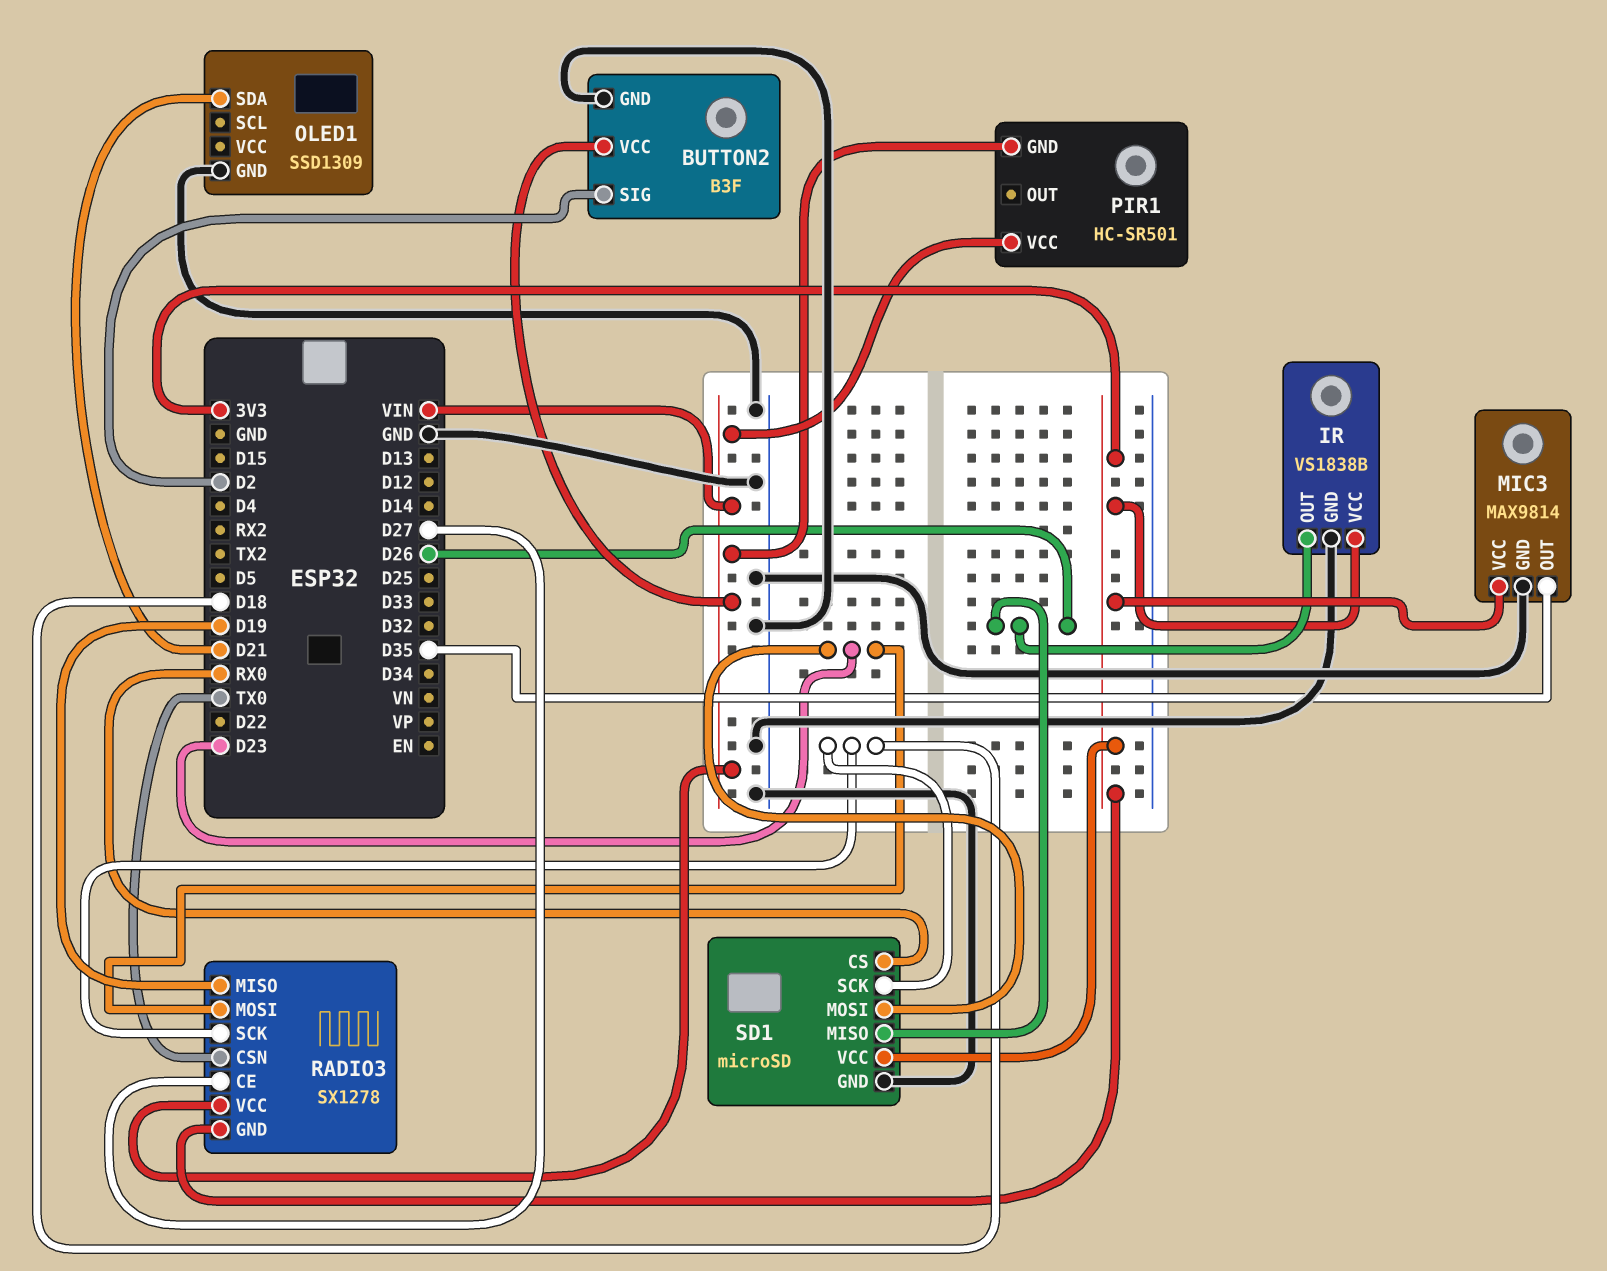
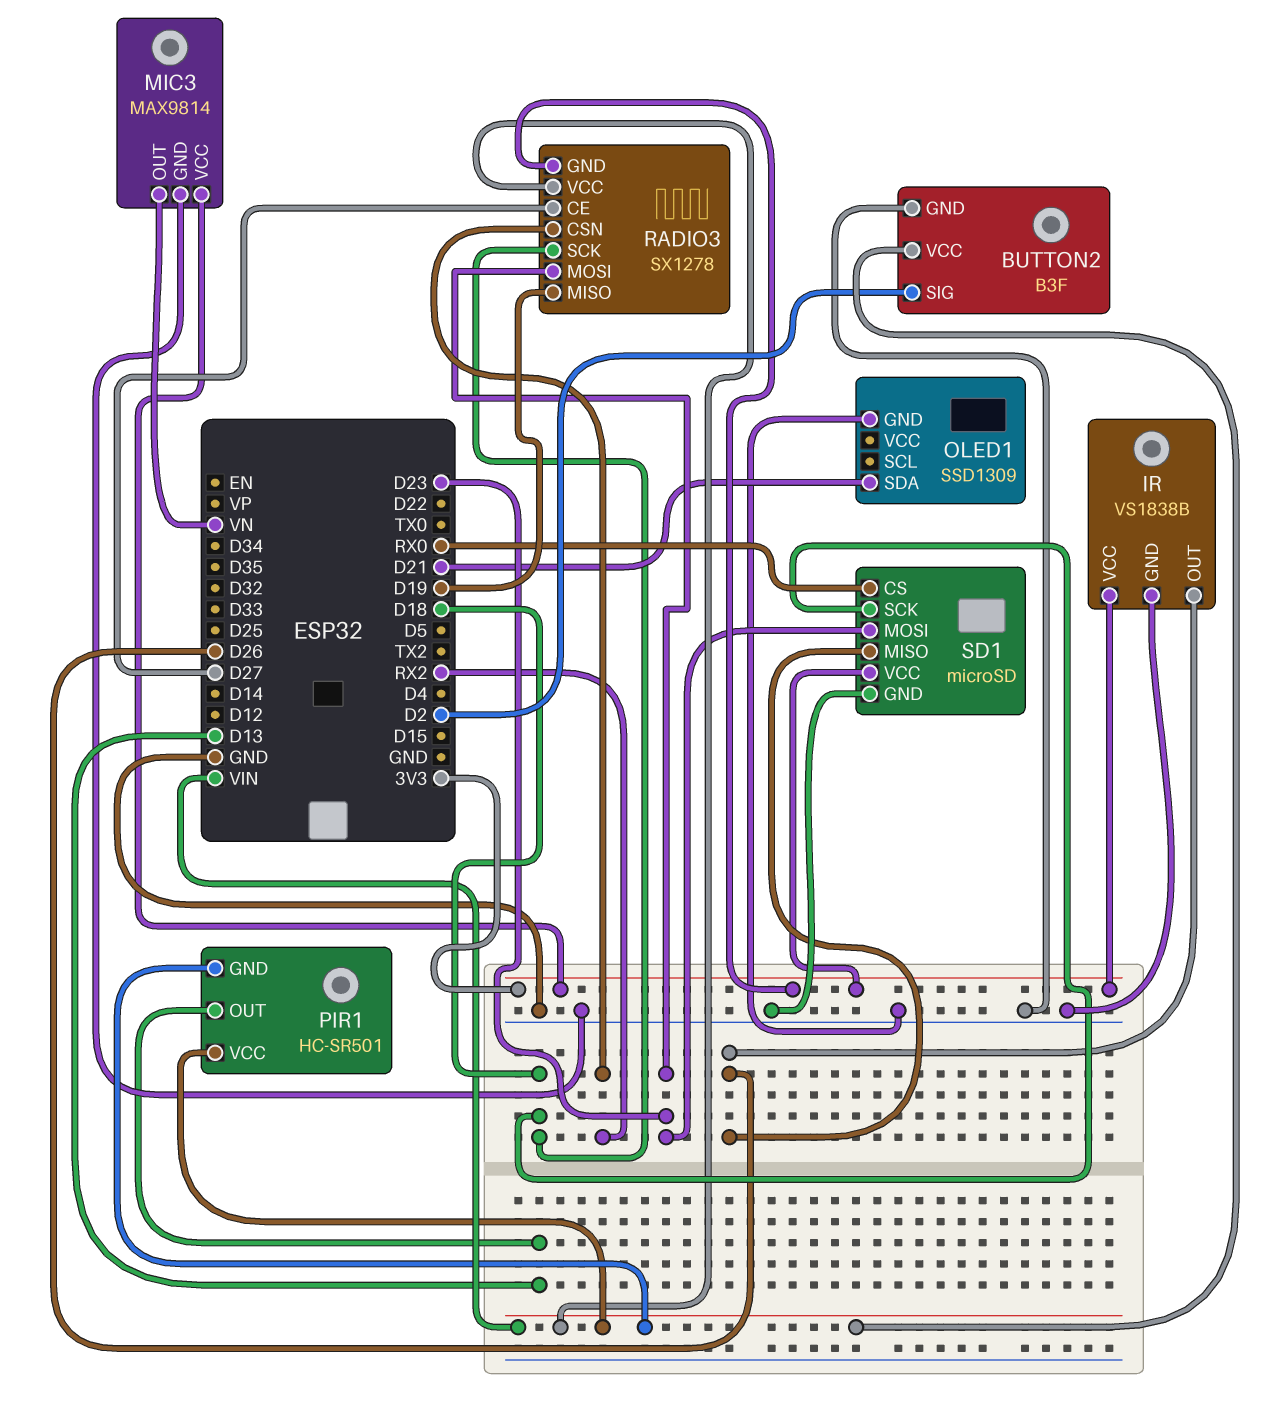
MIC3 pin OUT: D35 -> VN
PIR1 pin OUT: none -> D13
RADIO3 pin CSN: TX0 -> RX2

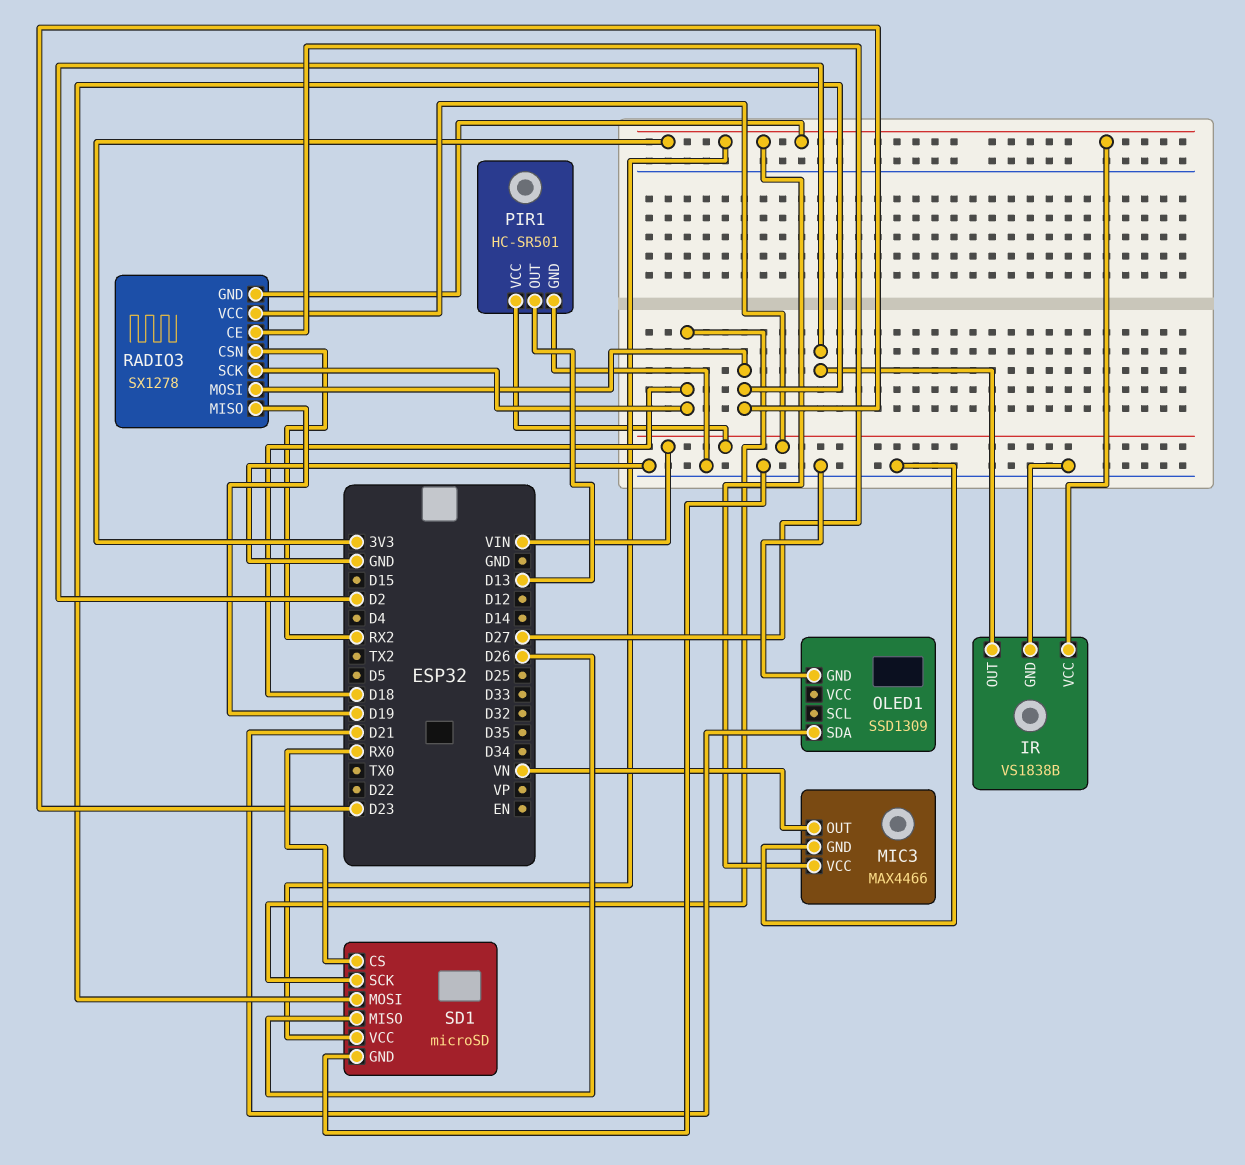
BUTTON2: B3F -> none
BUTTON2 pin GND: GND -> none
BUTTON2 pin SIG: D2 -> none
BUTTON2 pin VCC: VIN -> none
IR pin OUT: D26 -> D2
MIC3: MAX9814 -> MAX4466
PIR1 pin GND: VIN -> GND

